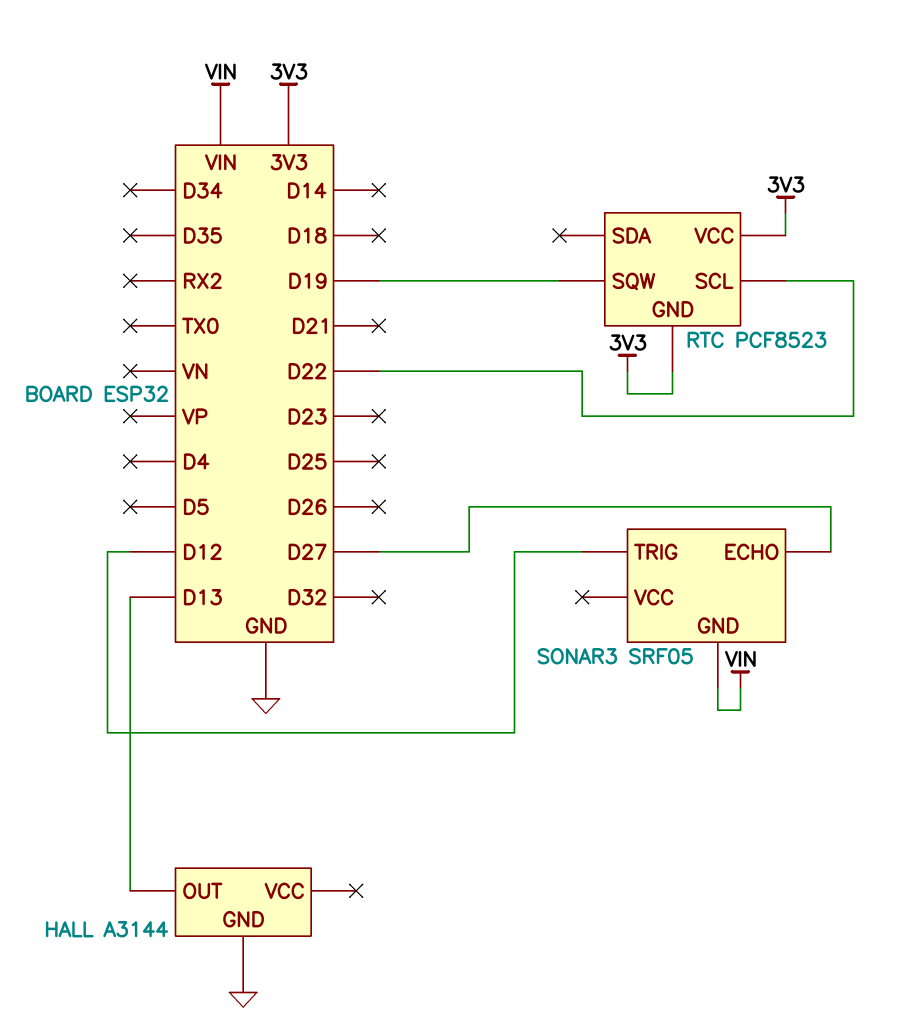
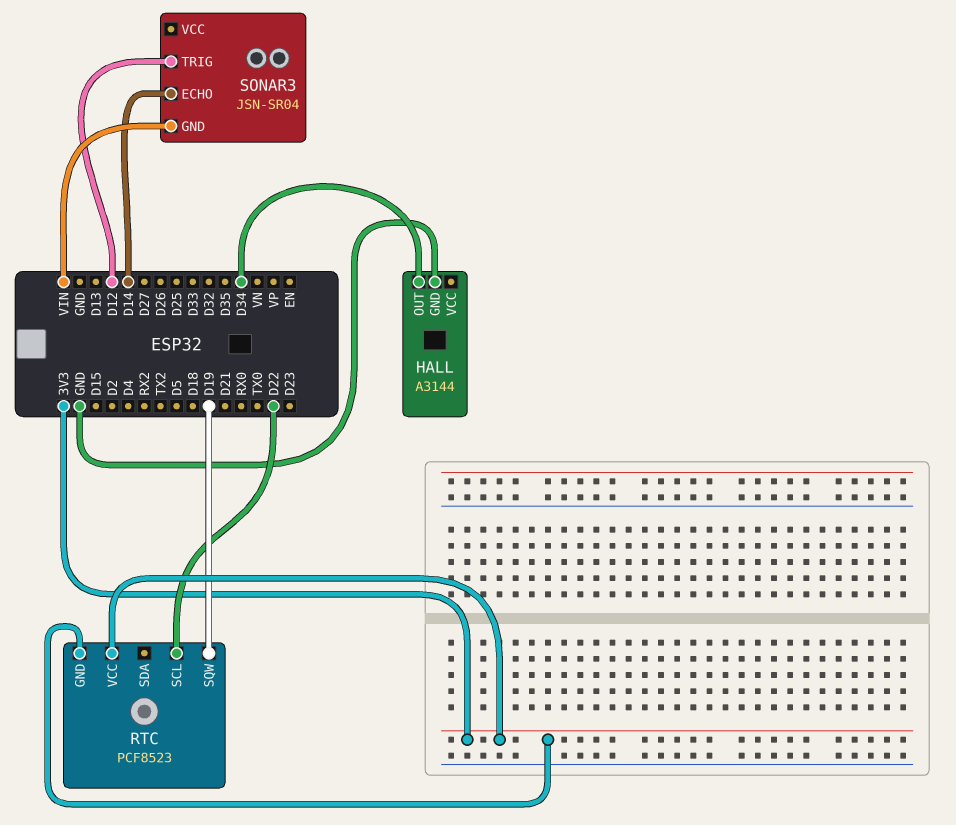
HALL pin OUT: D13 -> D34
SONAR3: SRF05 -> JSN-SR04
SONAR3 pin ECHO: D27 -> D14

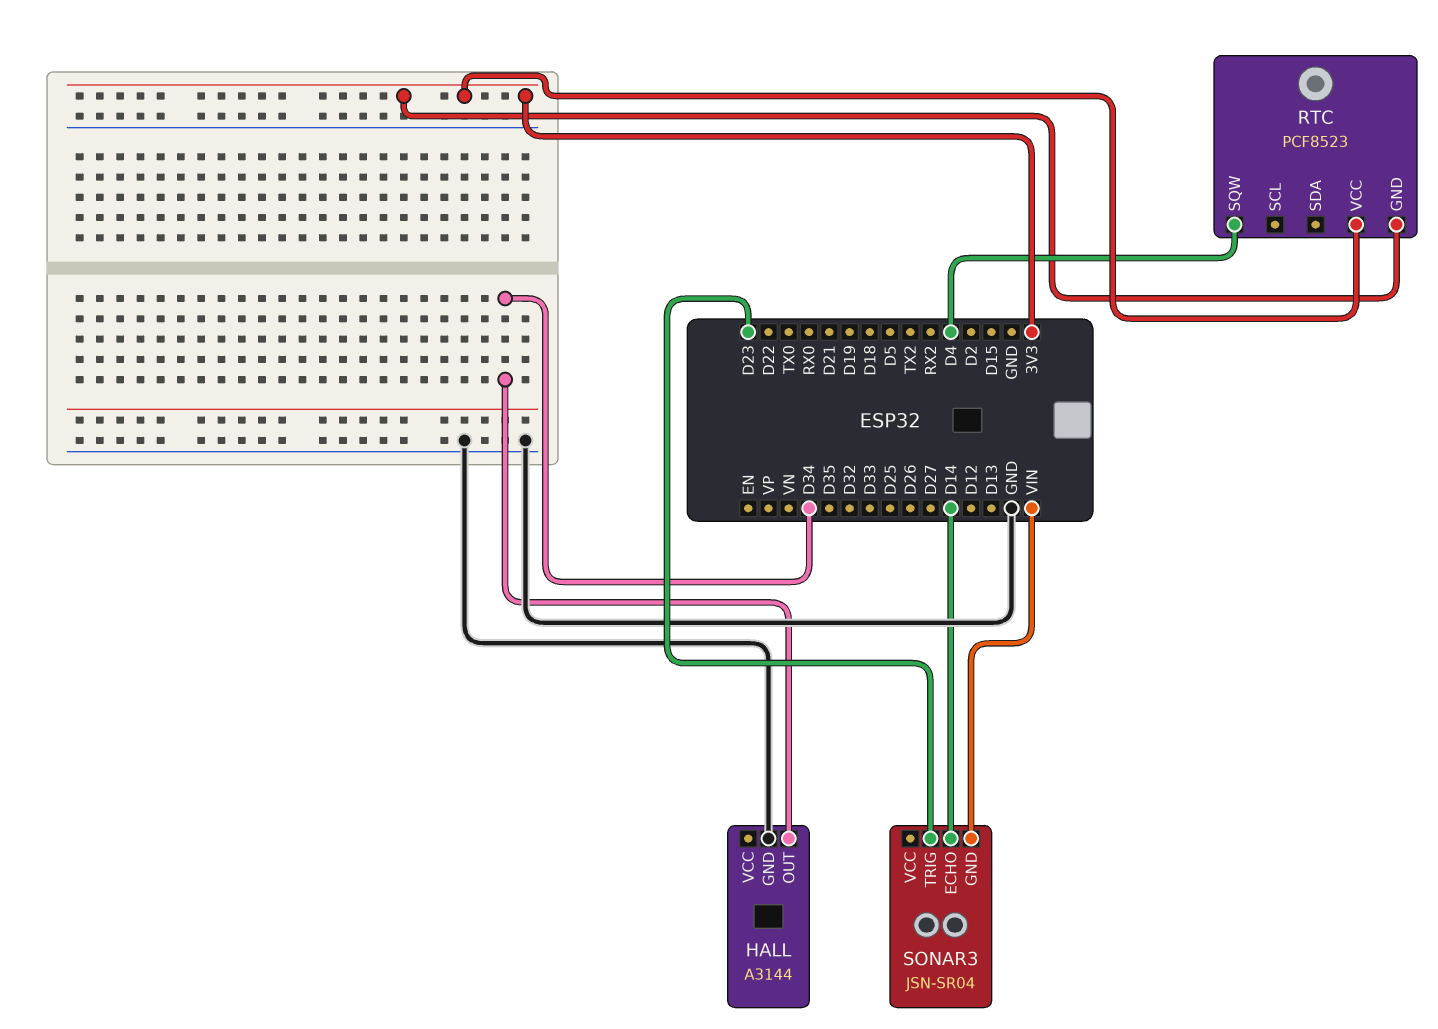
RTC pin SCL: D22 -> none
RTC pin SQW: D19 -> D4
SONAR3 pin TRIG: D12 -> D23

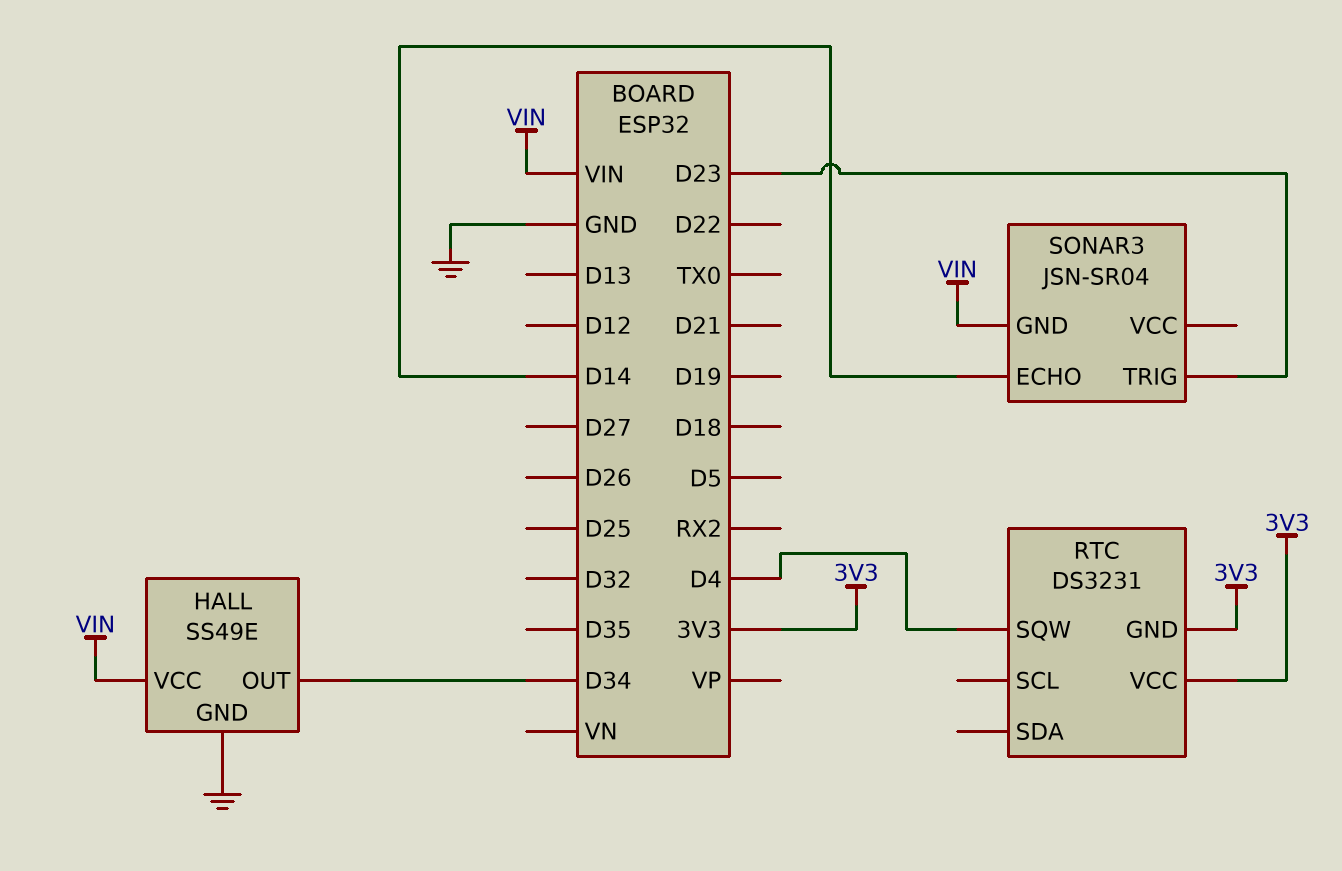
HALL: A3144 -> SS49E
HALL pin VCC: none -> VIN
RTC: PCF8523 -> DS3231

